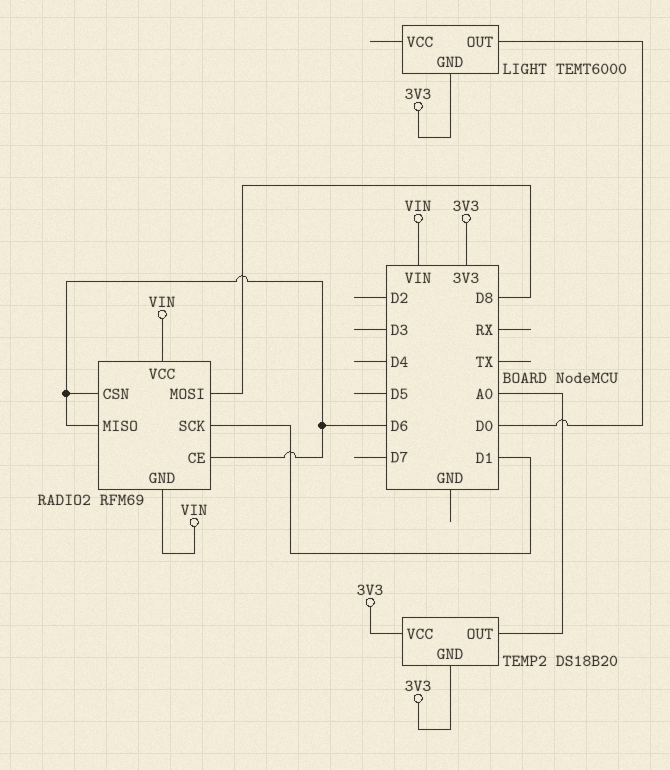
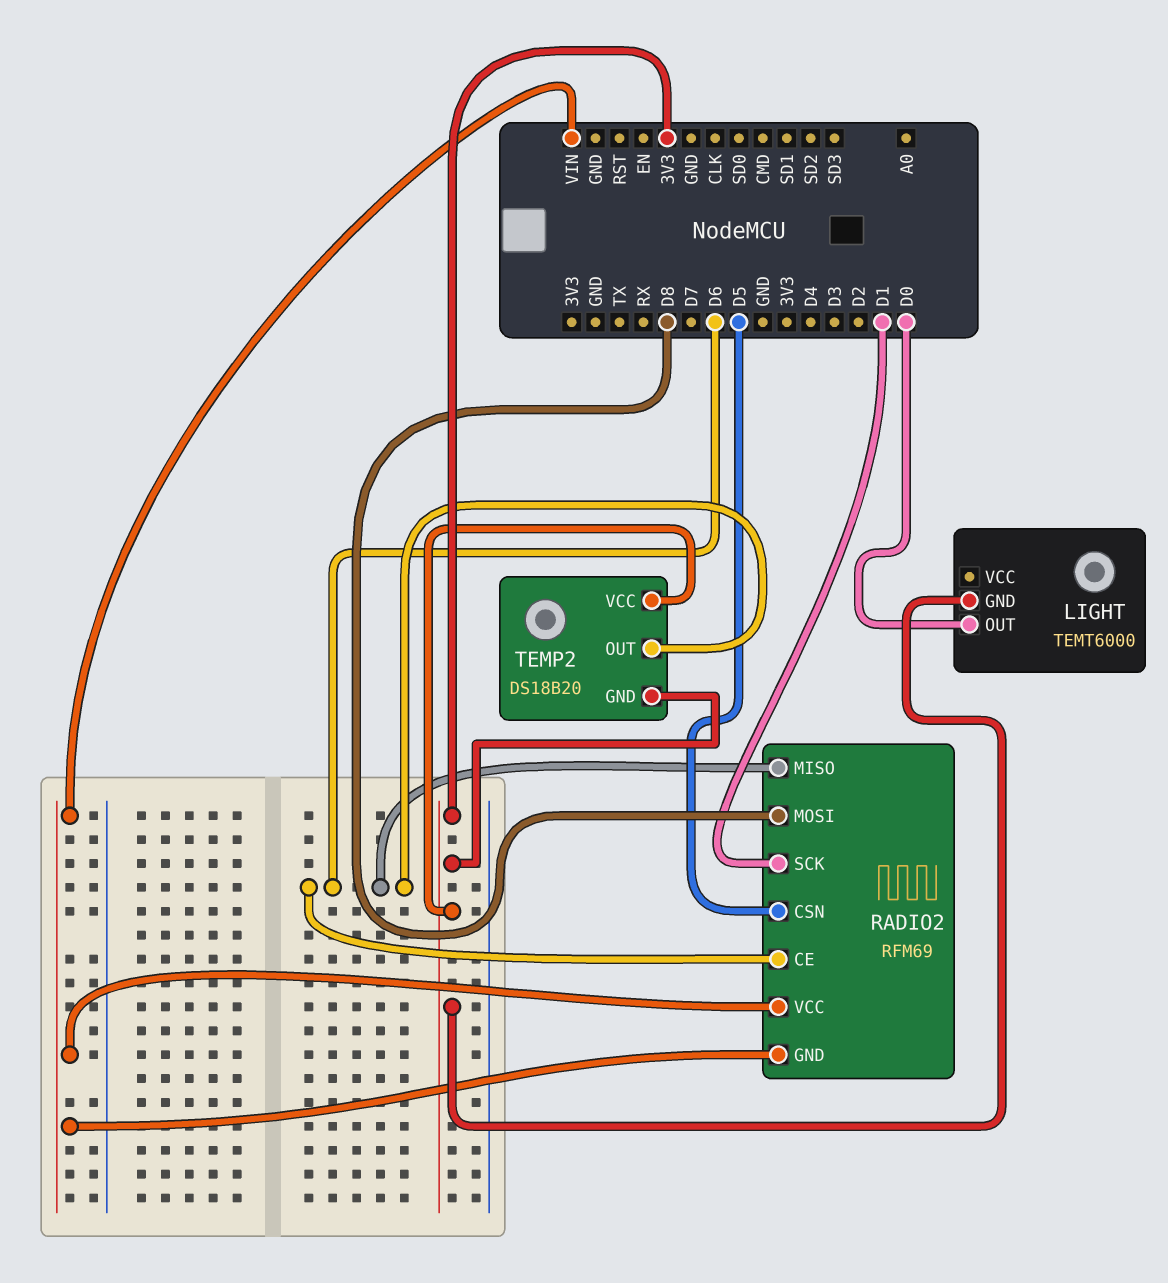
RADIO2 pin CSN: D6 -> D5
TEMP2 pin OUT: A0 -> D6

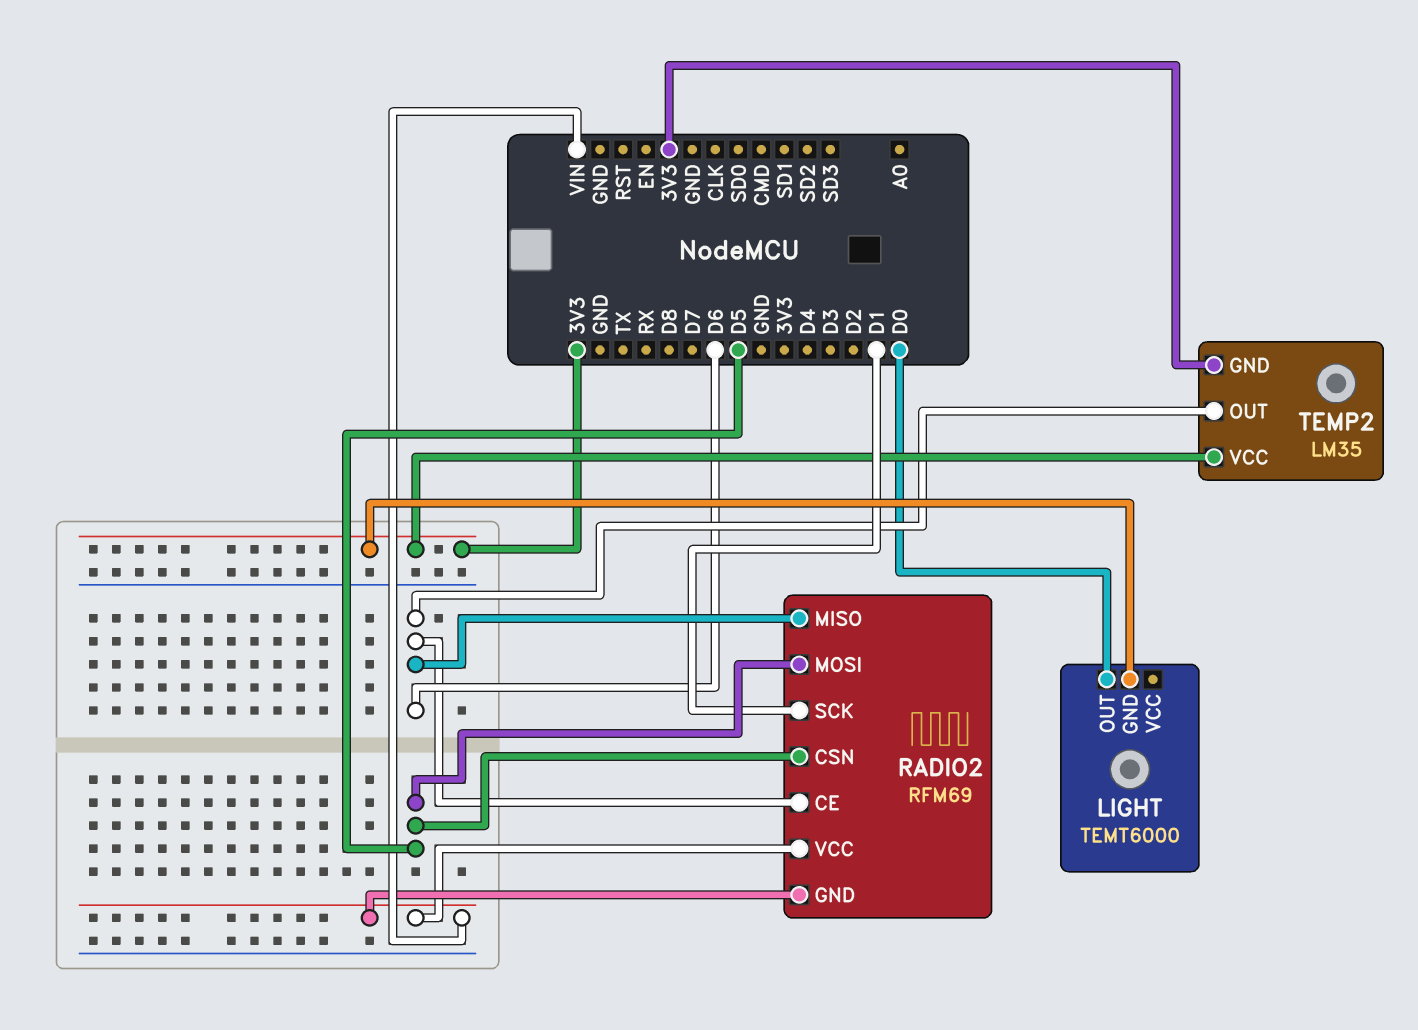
RADIO2 pin MOSI: D8 -> D5
TEMP2: DS18B20 -> LM35

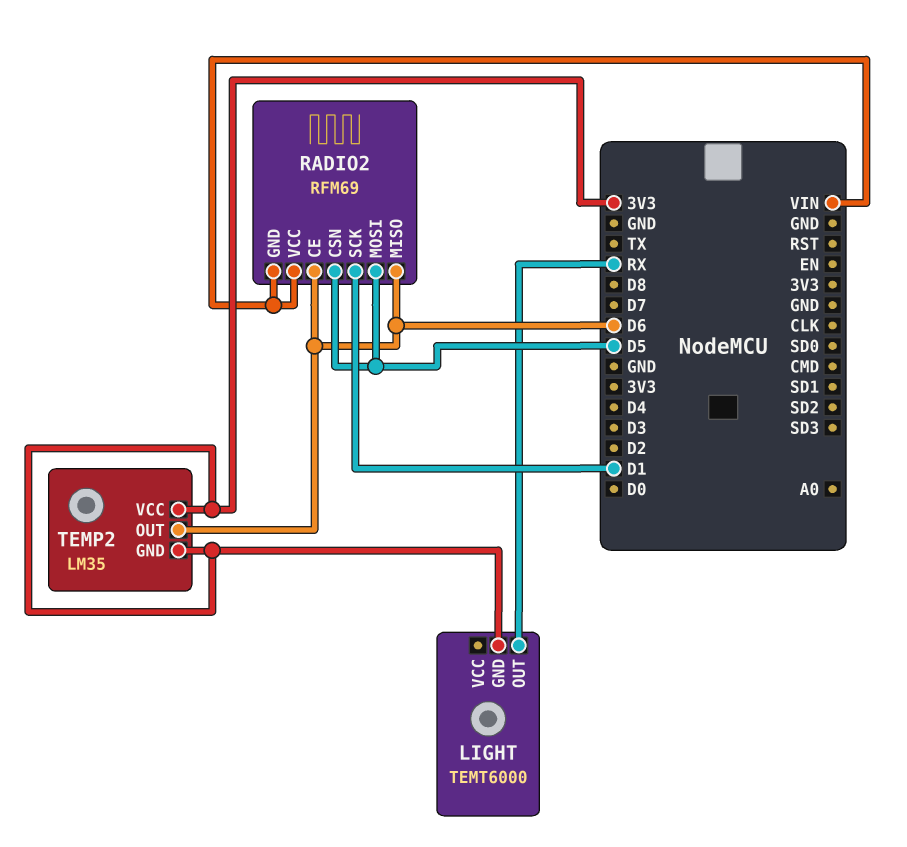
LIGHT pin OUT: D0 -> RX

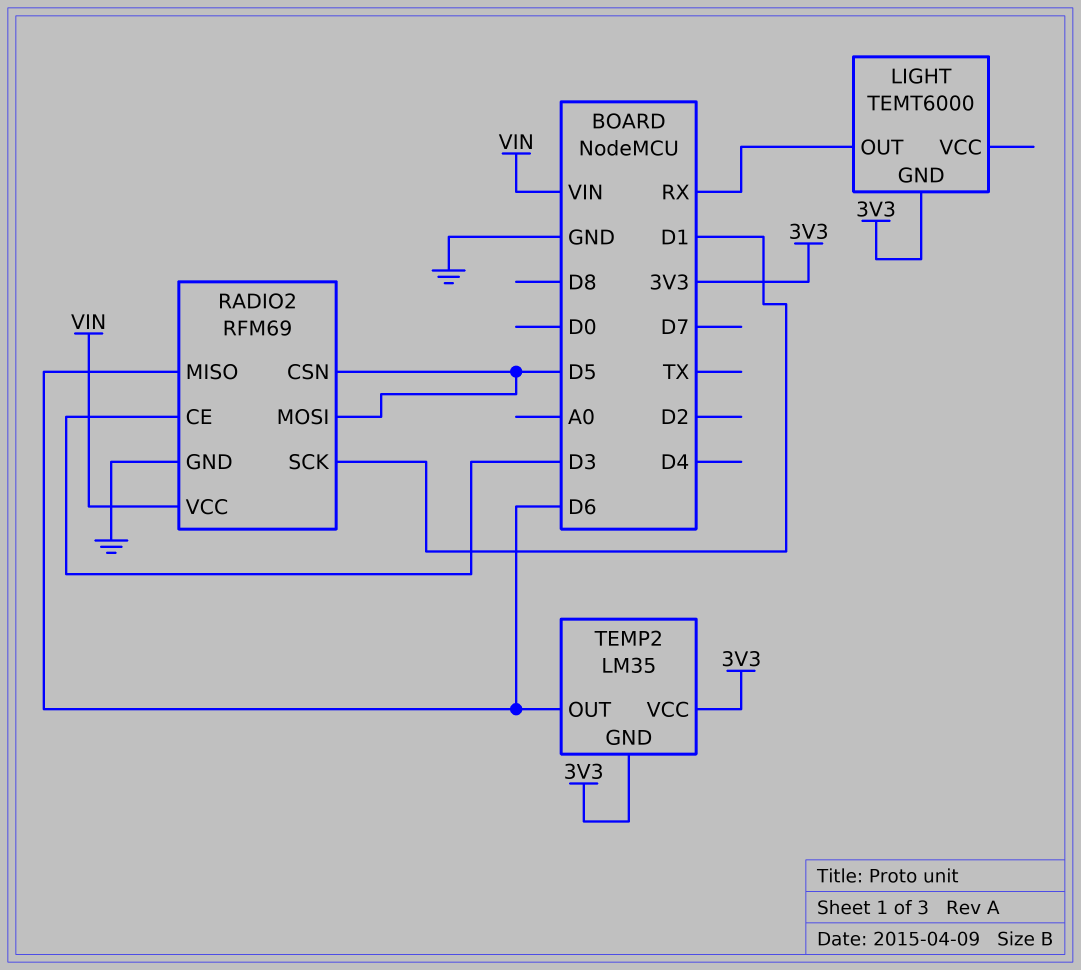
RADIO2 pin CE: D6 -> D3
RADIO2 pin GND: VIN -> GND

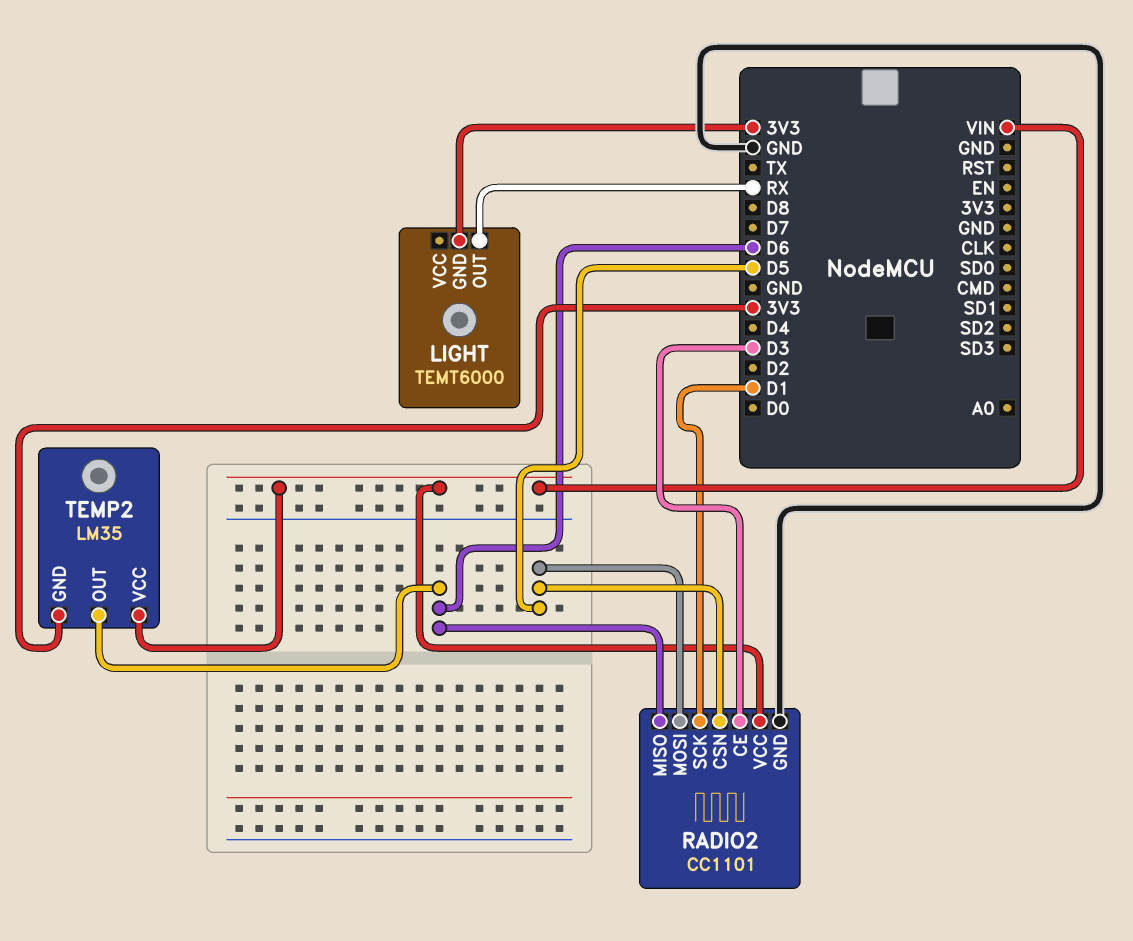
RADIO2: RFM69 -> CC1101
TEMP2 pin VCC: 3V3 -> VIN

